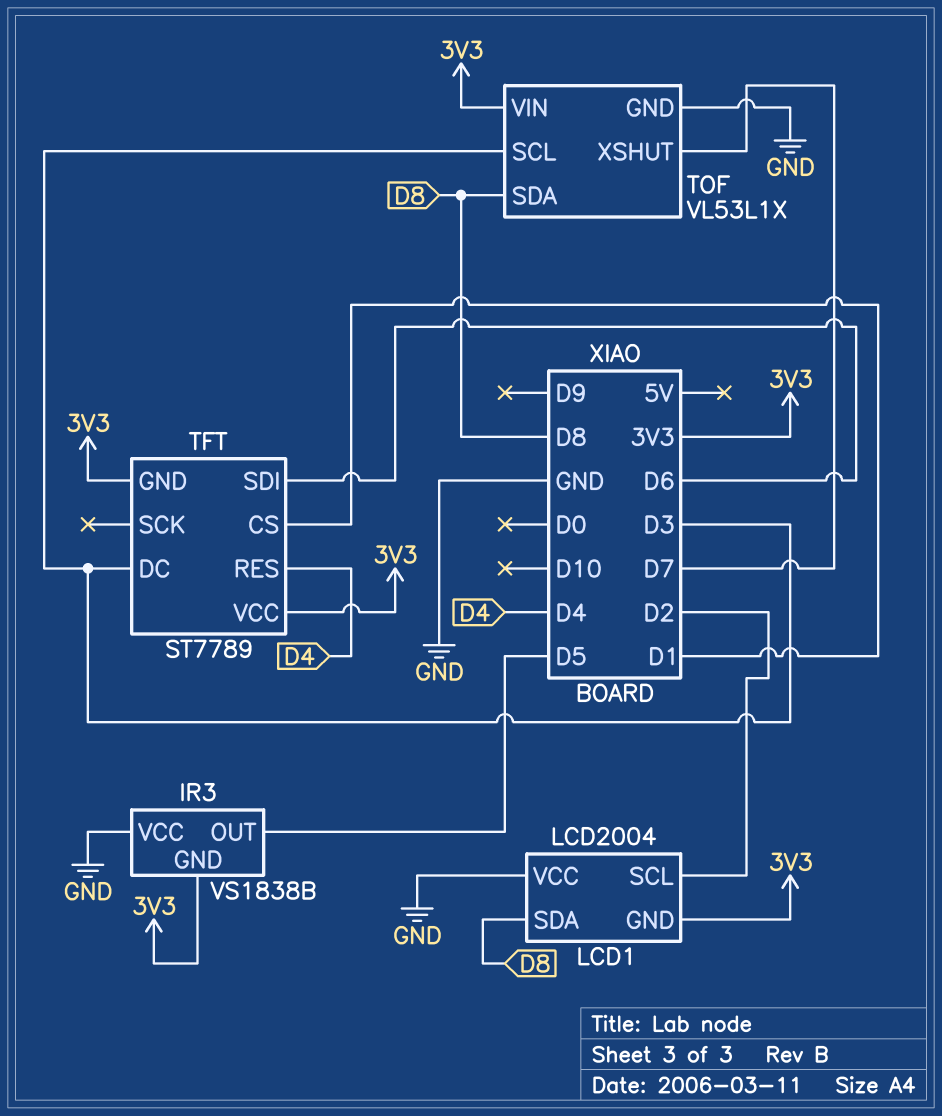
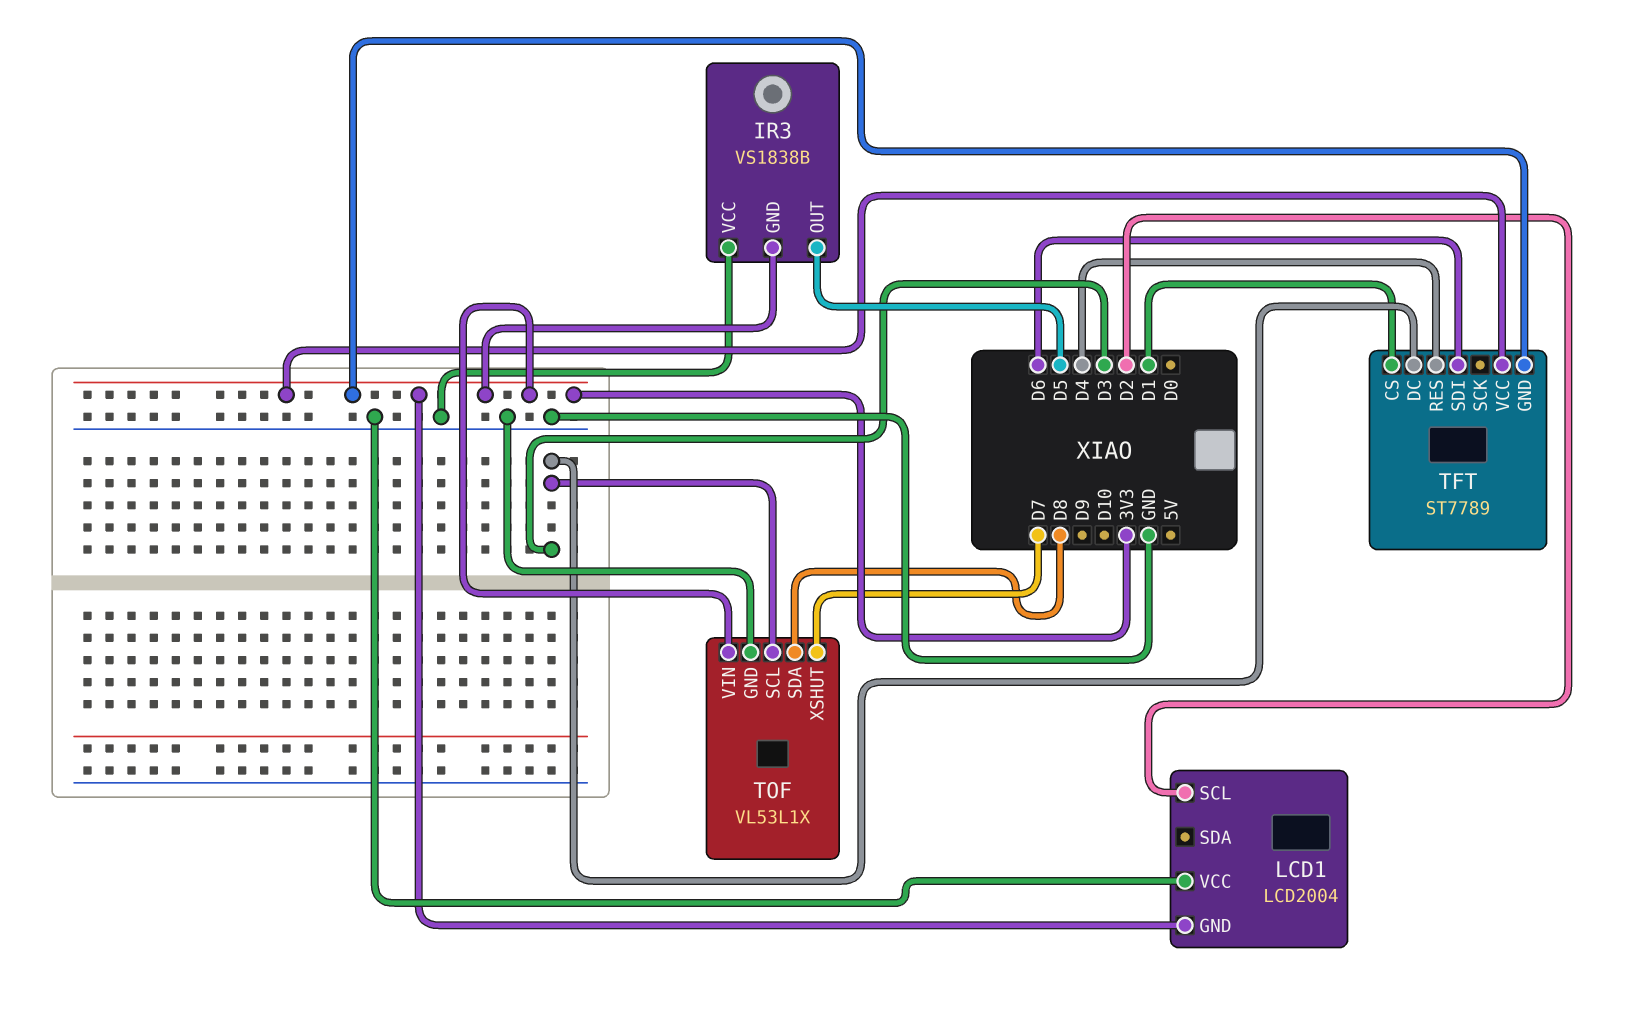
LCD1 pin SDA: D8 -> none

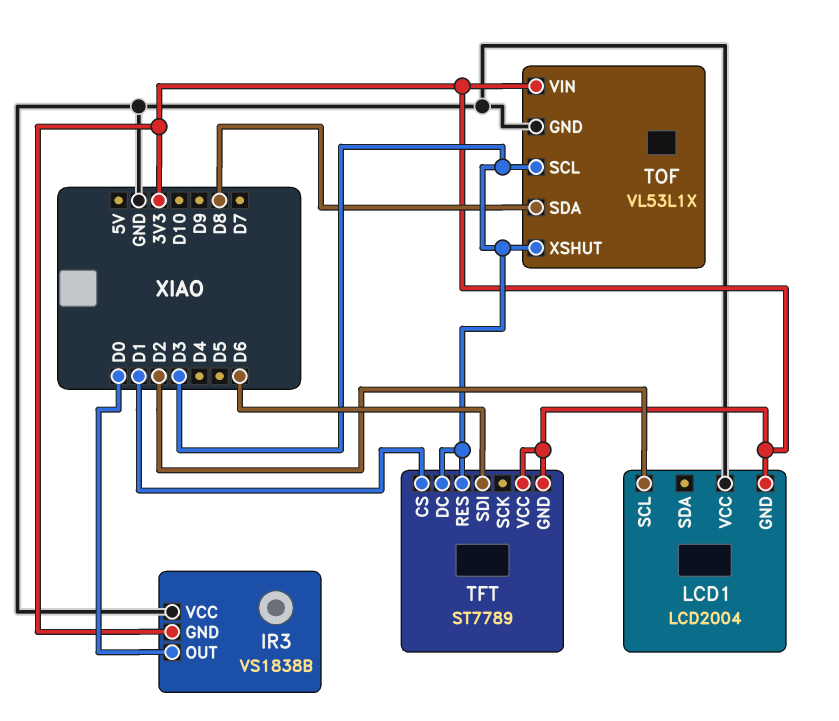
IR3 pin OUT: D5 -> D0
TFT pin RES: D4 -> D3
TOF pin XSHUT: D7 -> D3

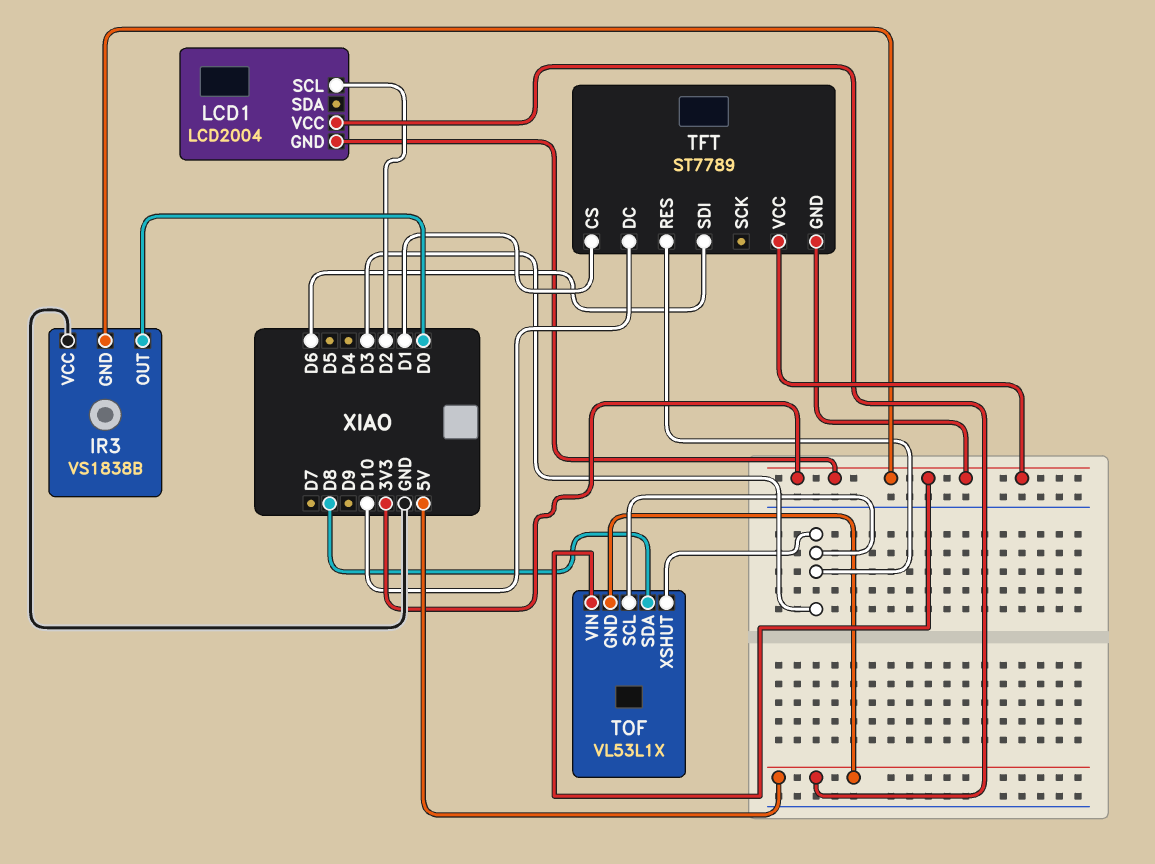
LCD1 pin VCC: GND -> 5V
TFT pin DC: D3 -> D10
TOF pin GND: GND -> 5V

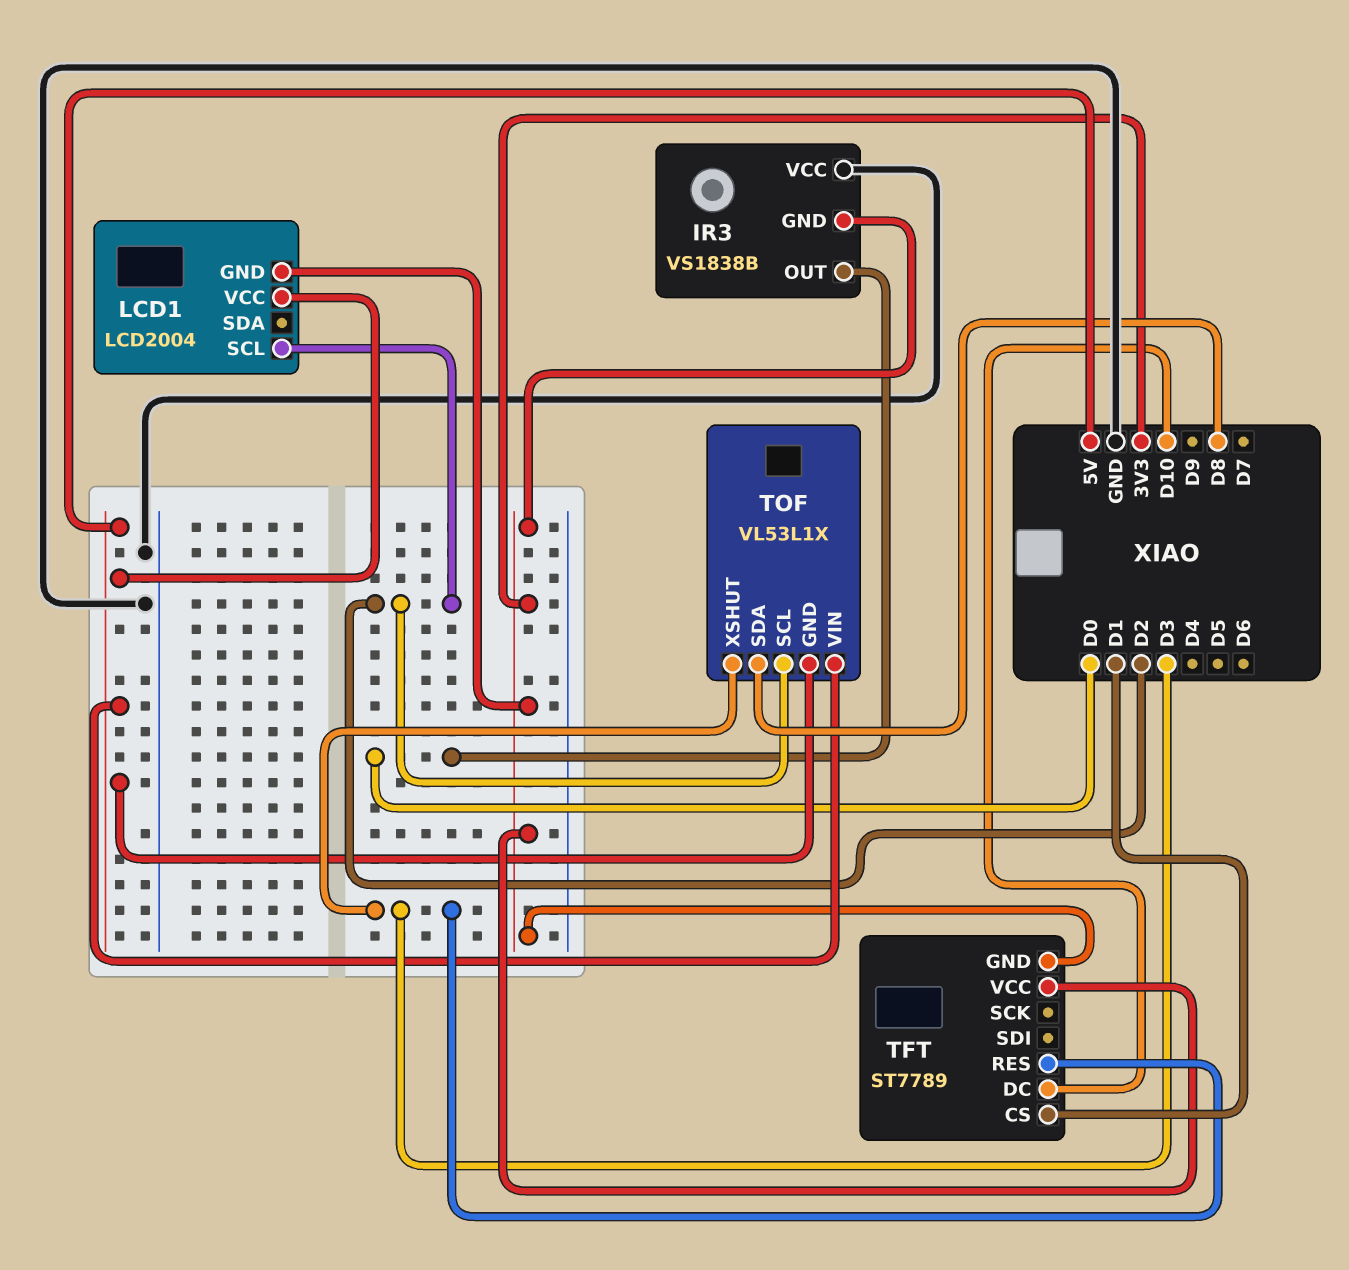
TFT pin SDI: D6 -> none
TOF pin SCL: D3 -> D2
TOF pin VIN: 3V3 -> 5V

